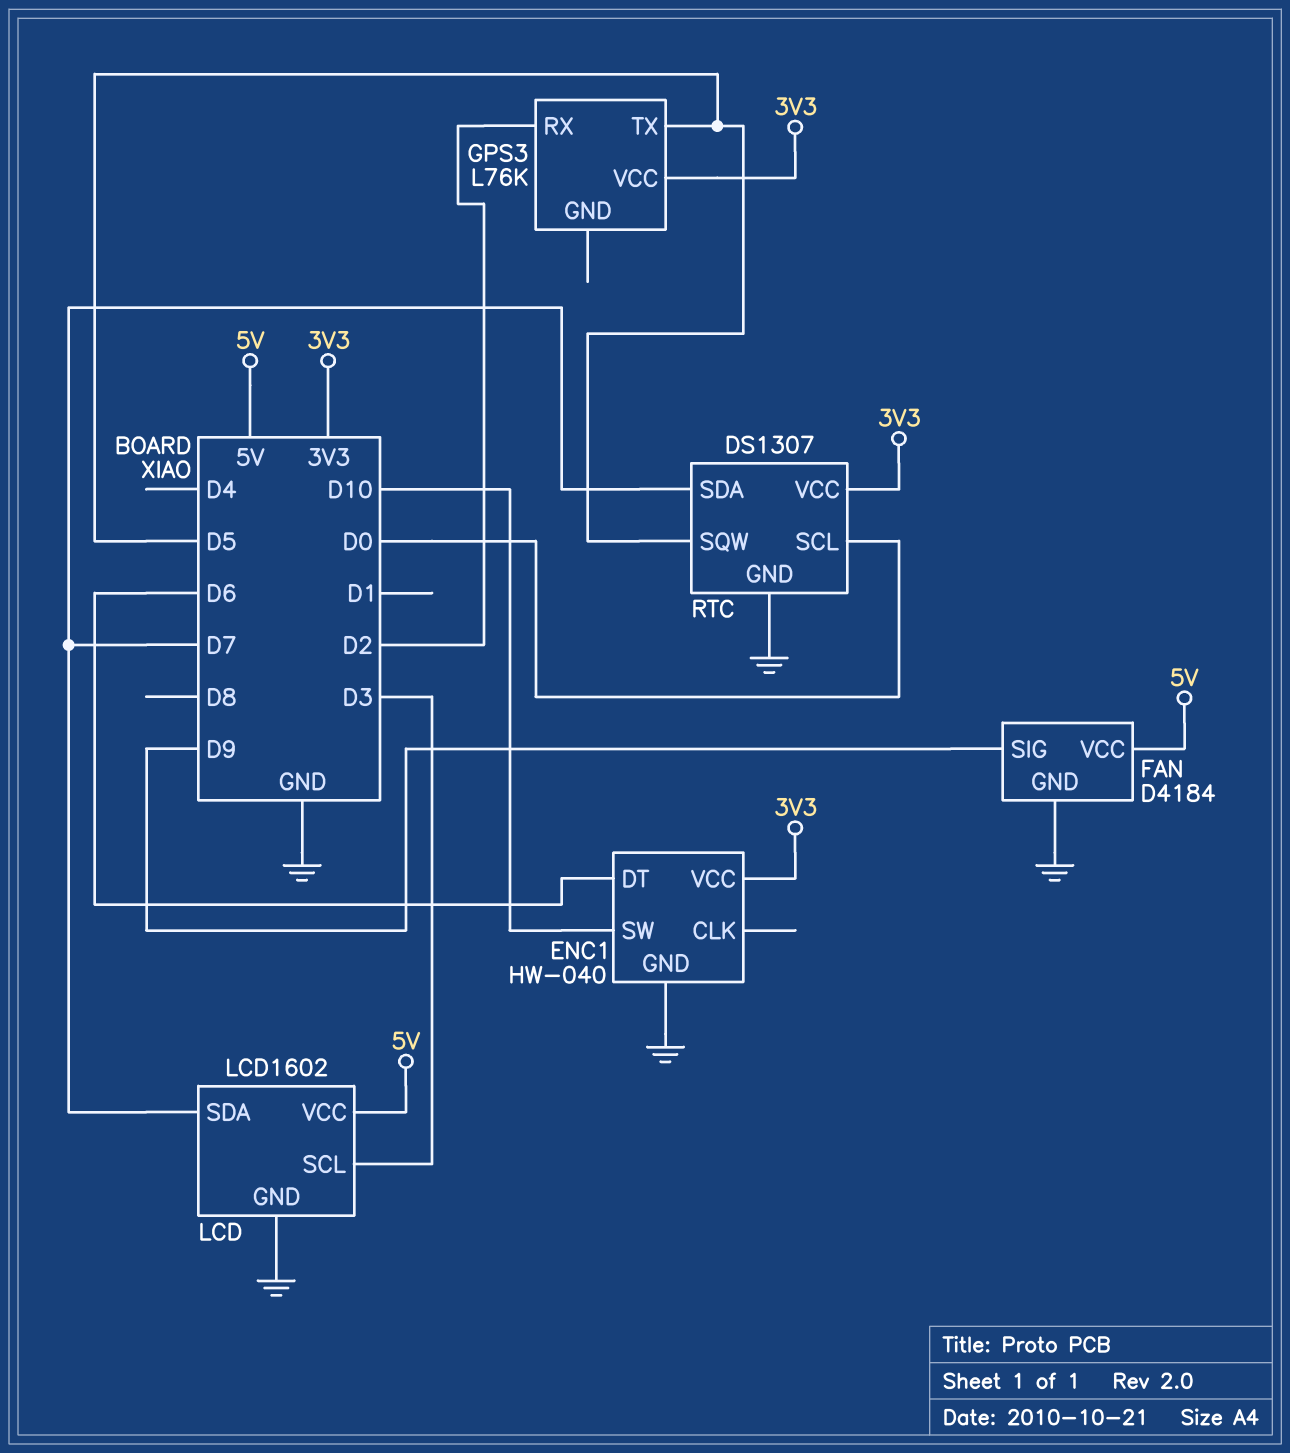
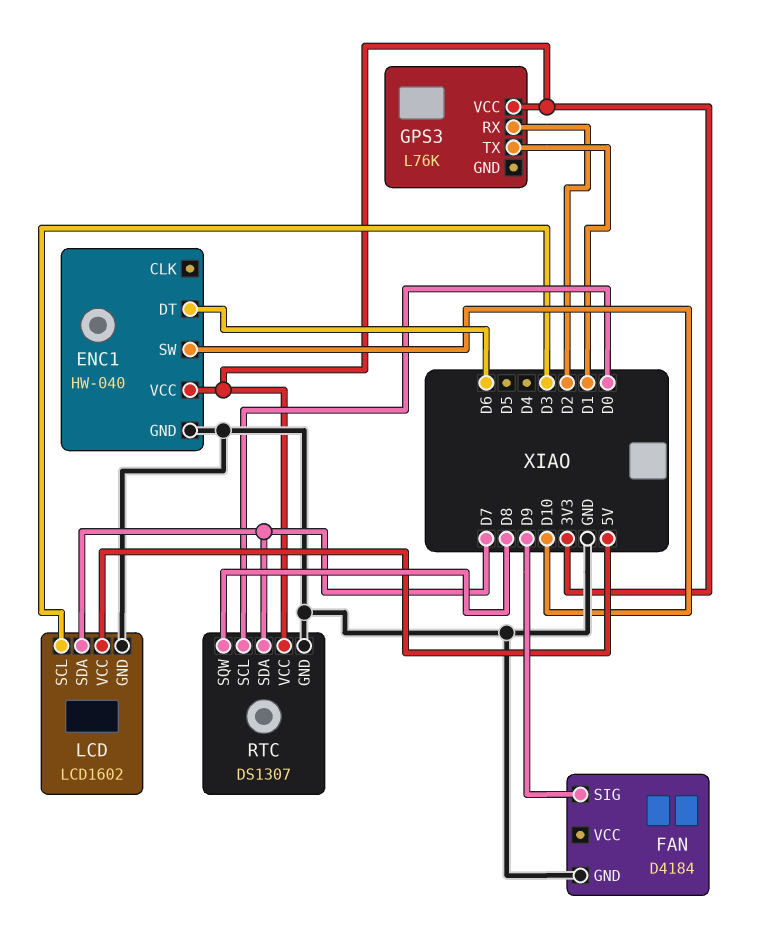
FAN pin VCC: 5V -> none
GPS3 pin TX: D5 -> D1
RTC pin SQW: D5 -> D8

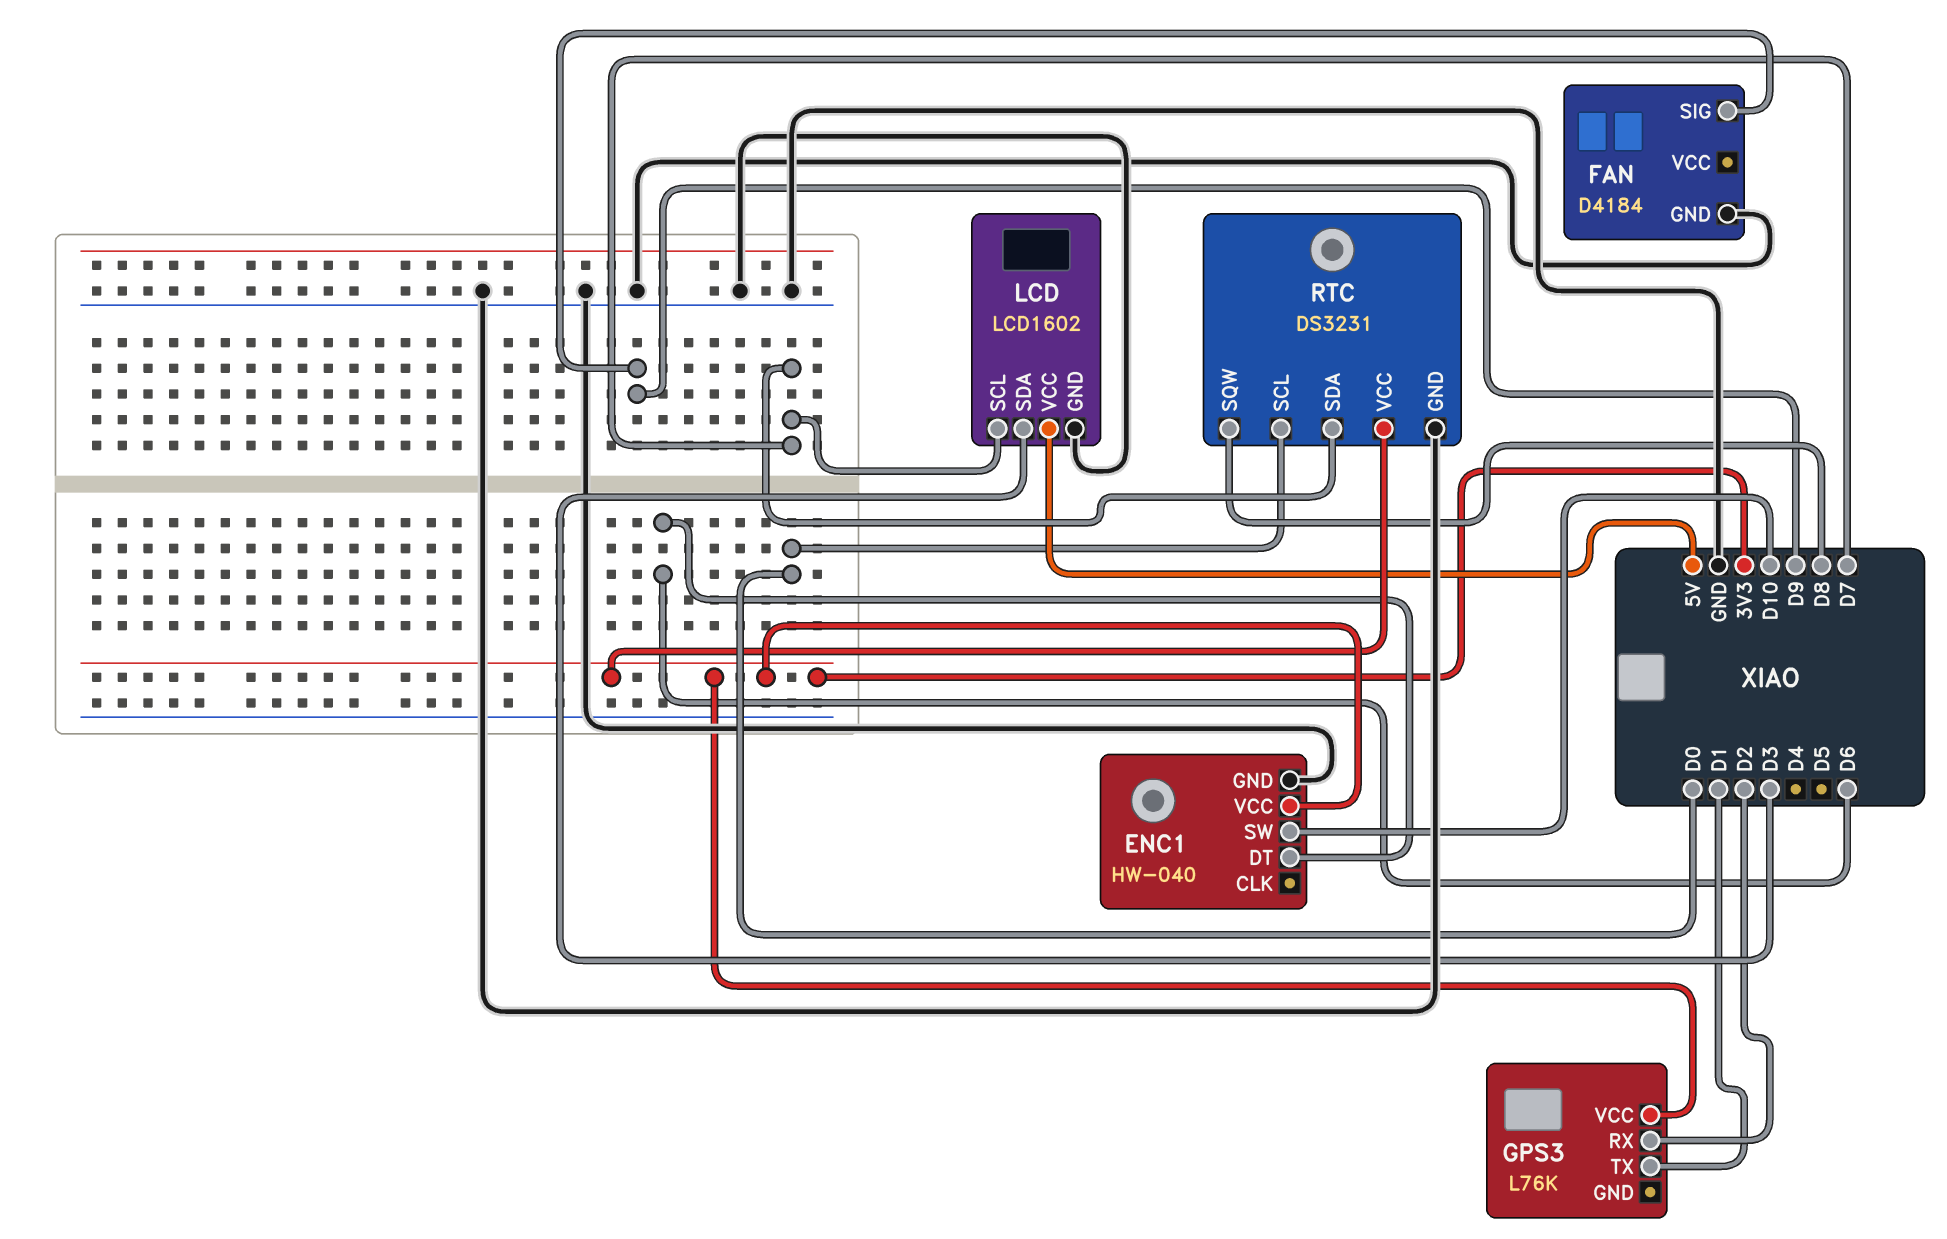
LCD pin SCL: D3 -> D7
LCD pin SDA: D7 -> D3
RTC: DS1307 -> DS3231

